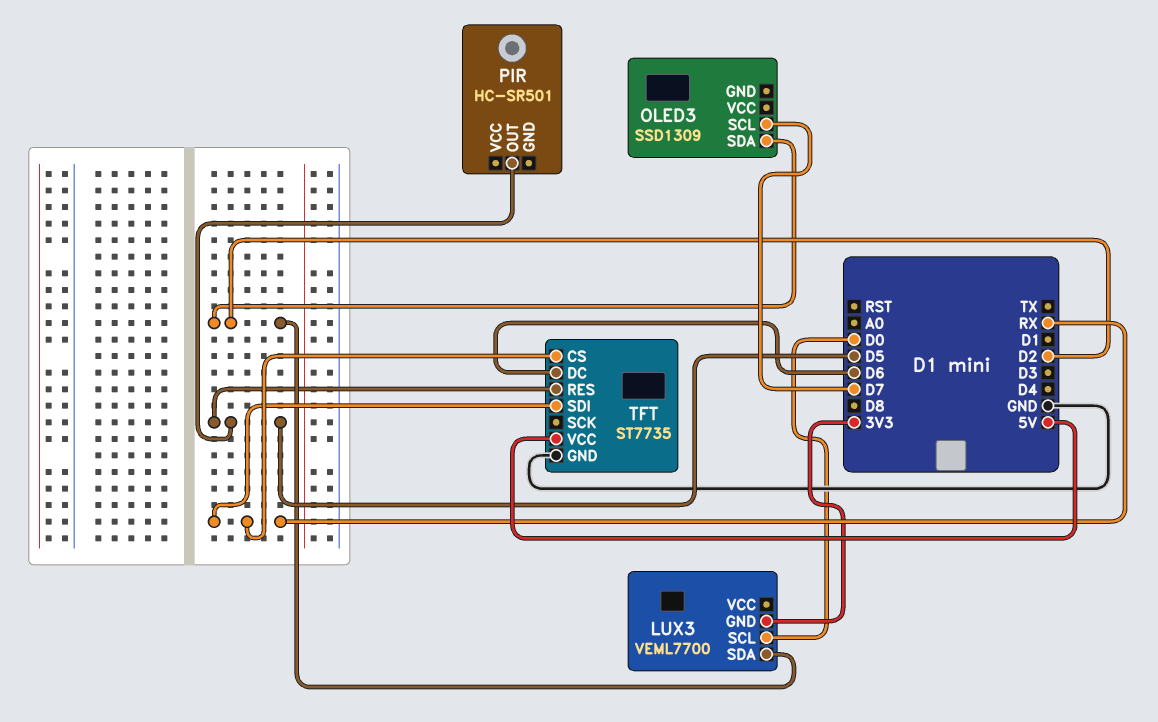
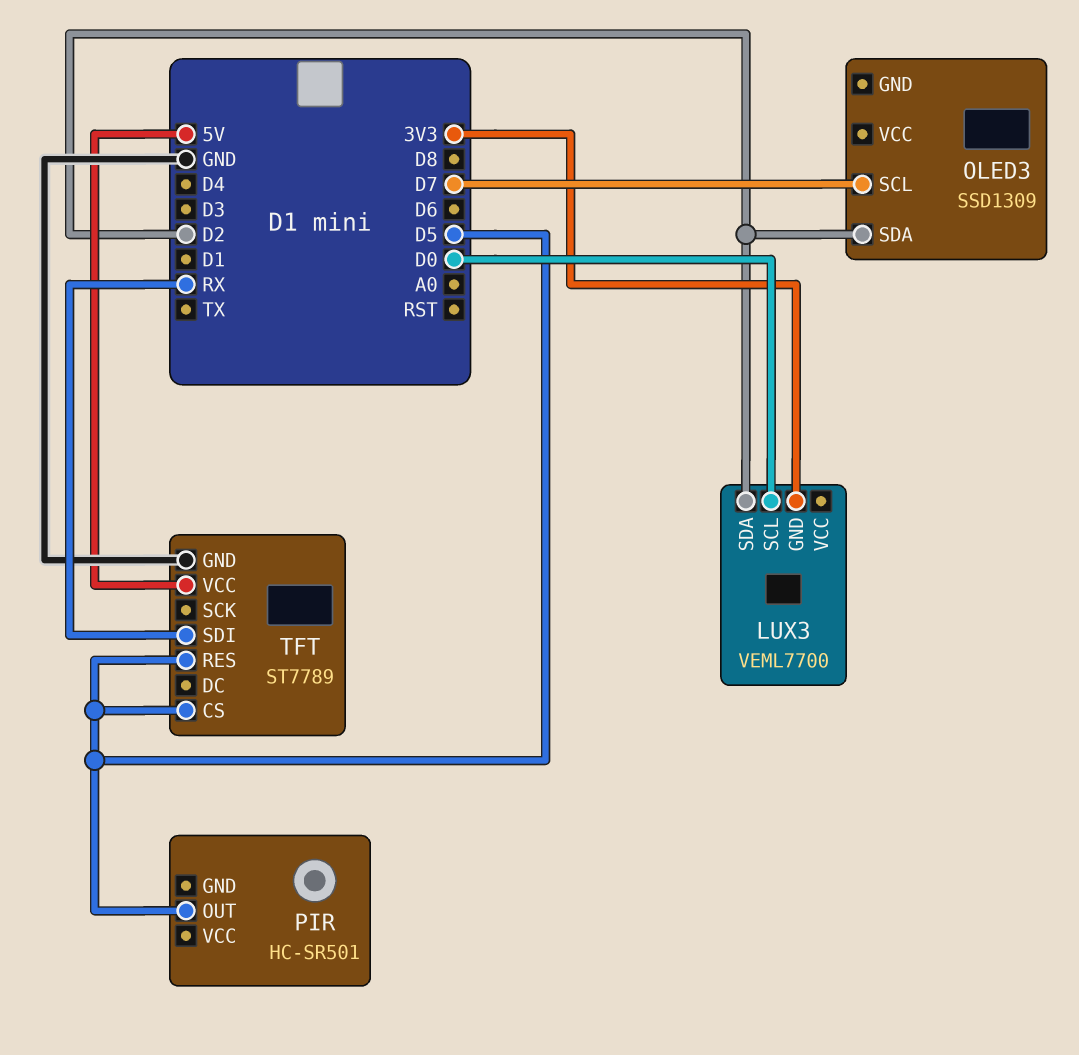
TFT: ST7735 -> ST7789
TFT pin CS: RX -> D5
TFT pin DC: D6 -> none

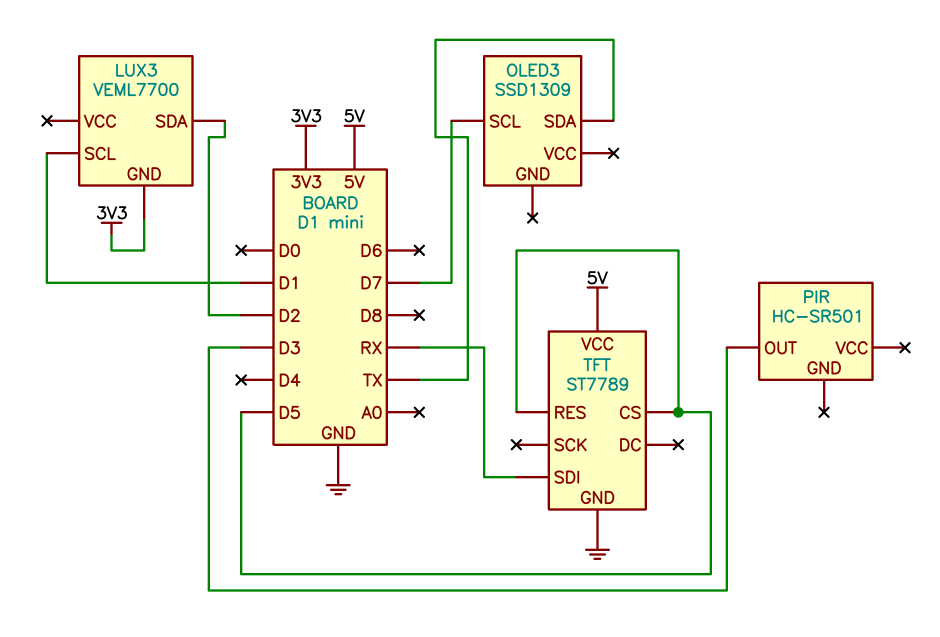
LUX3 pin SCL: D0 -> D1
OLED3 pin SDA: D2 -> TX
PIR pin OUT: D5 -> D3

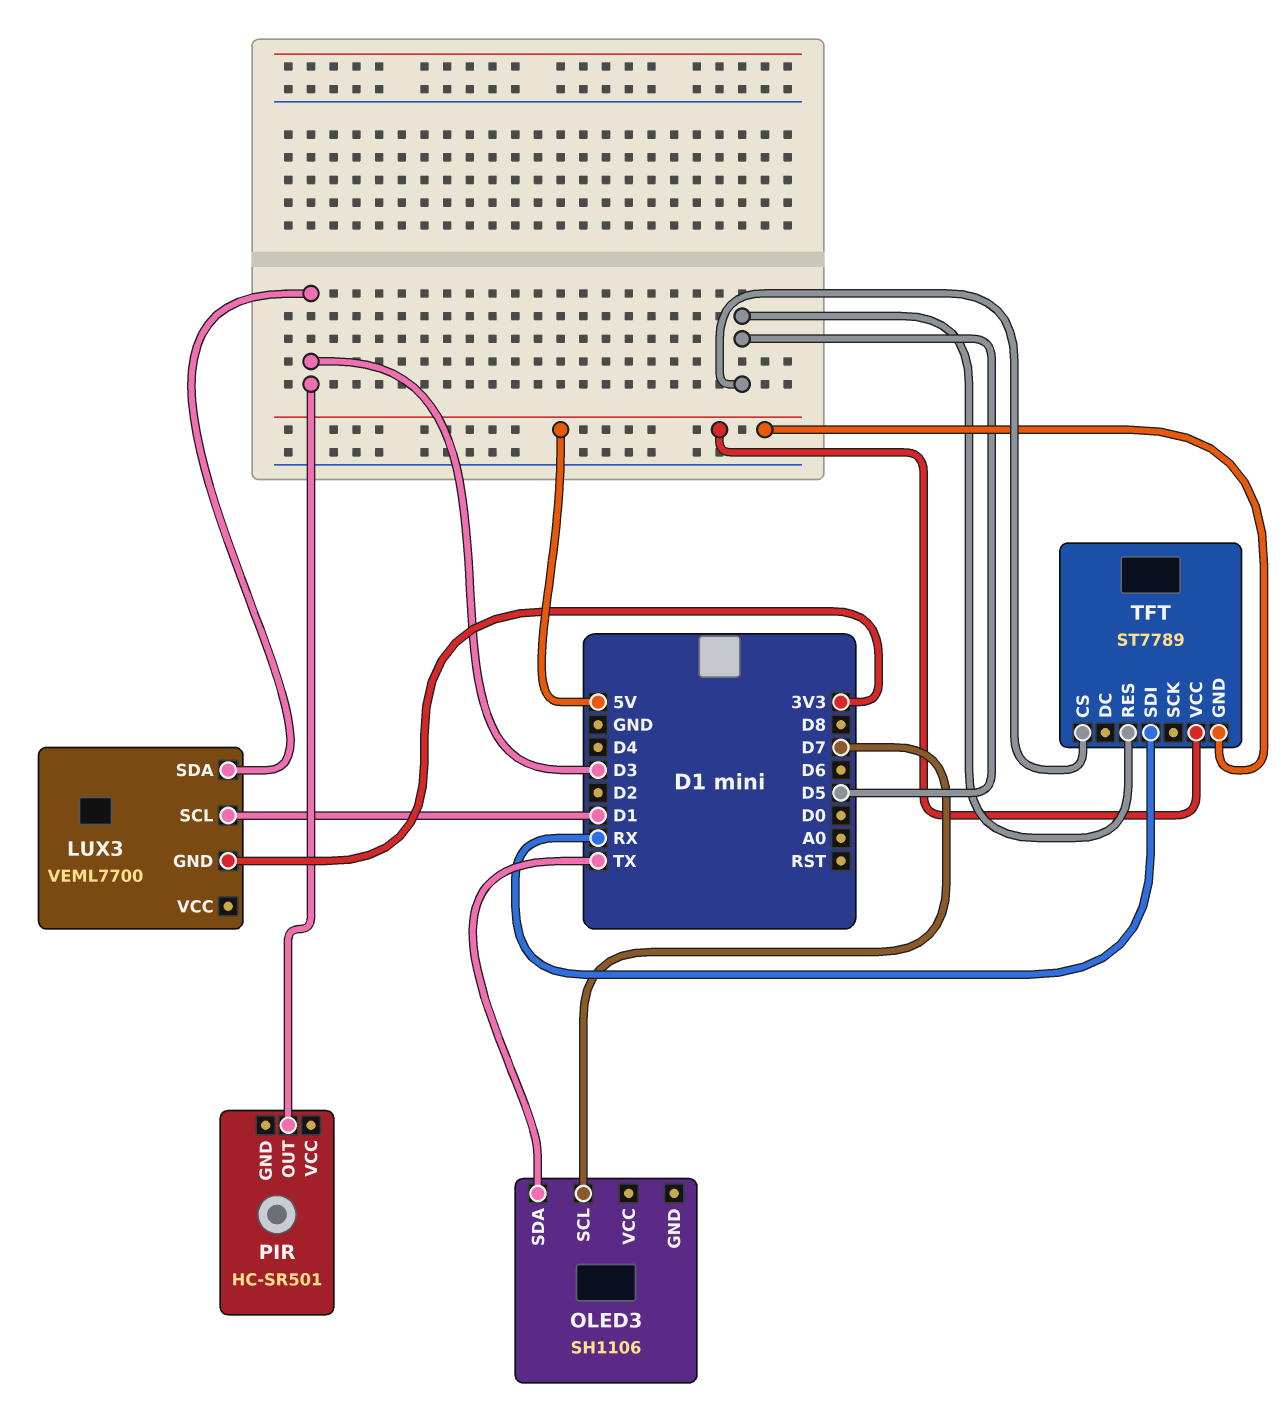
LUX3 pin SDA: D2 -> D3
OLED3: SSD1309 -> SH1106
TFT pin GND: GND -> 5V

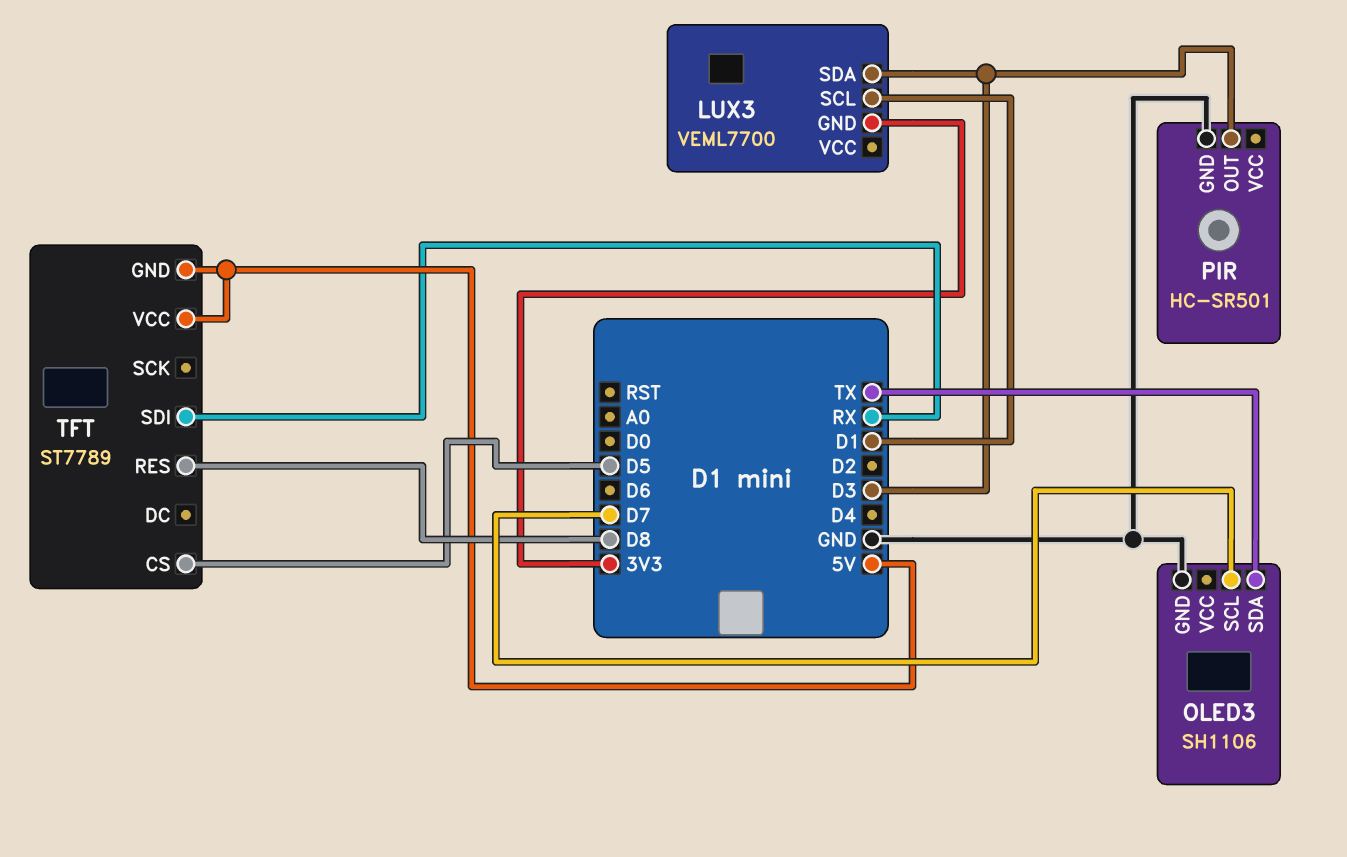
OLED3 pin GND: none -> GND
PIR pin GND: none -> GND
TFT pin RES: D5 -> D8

